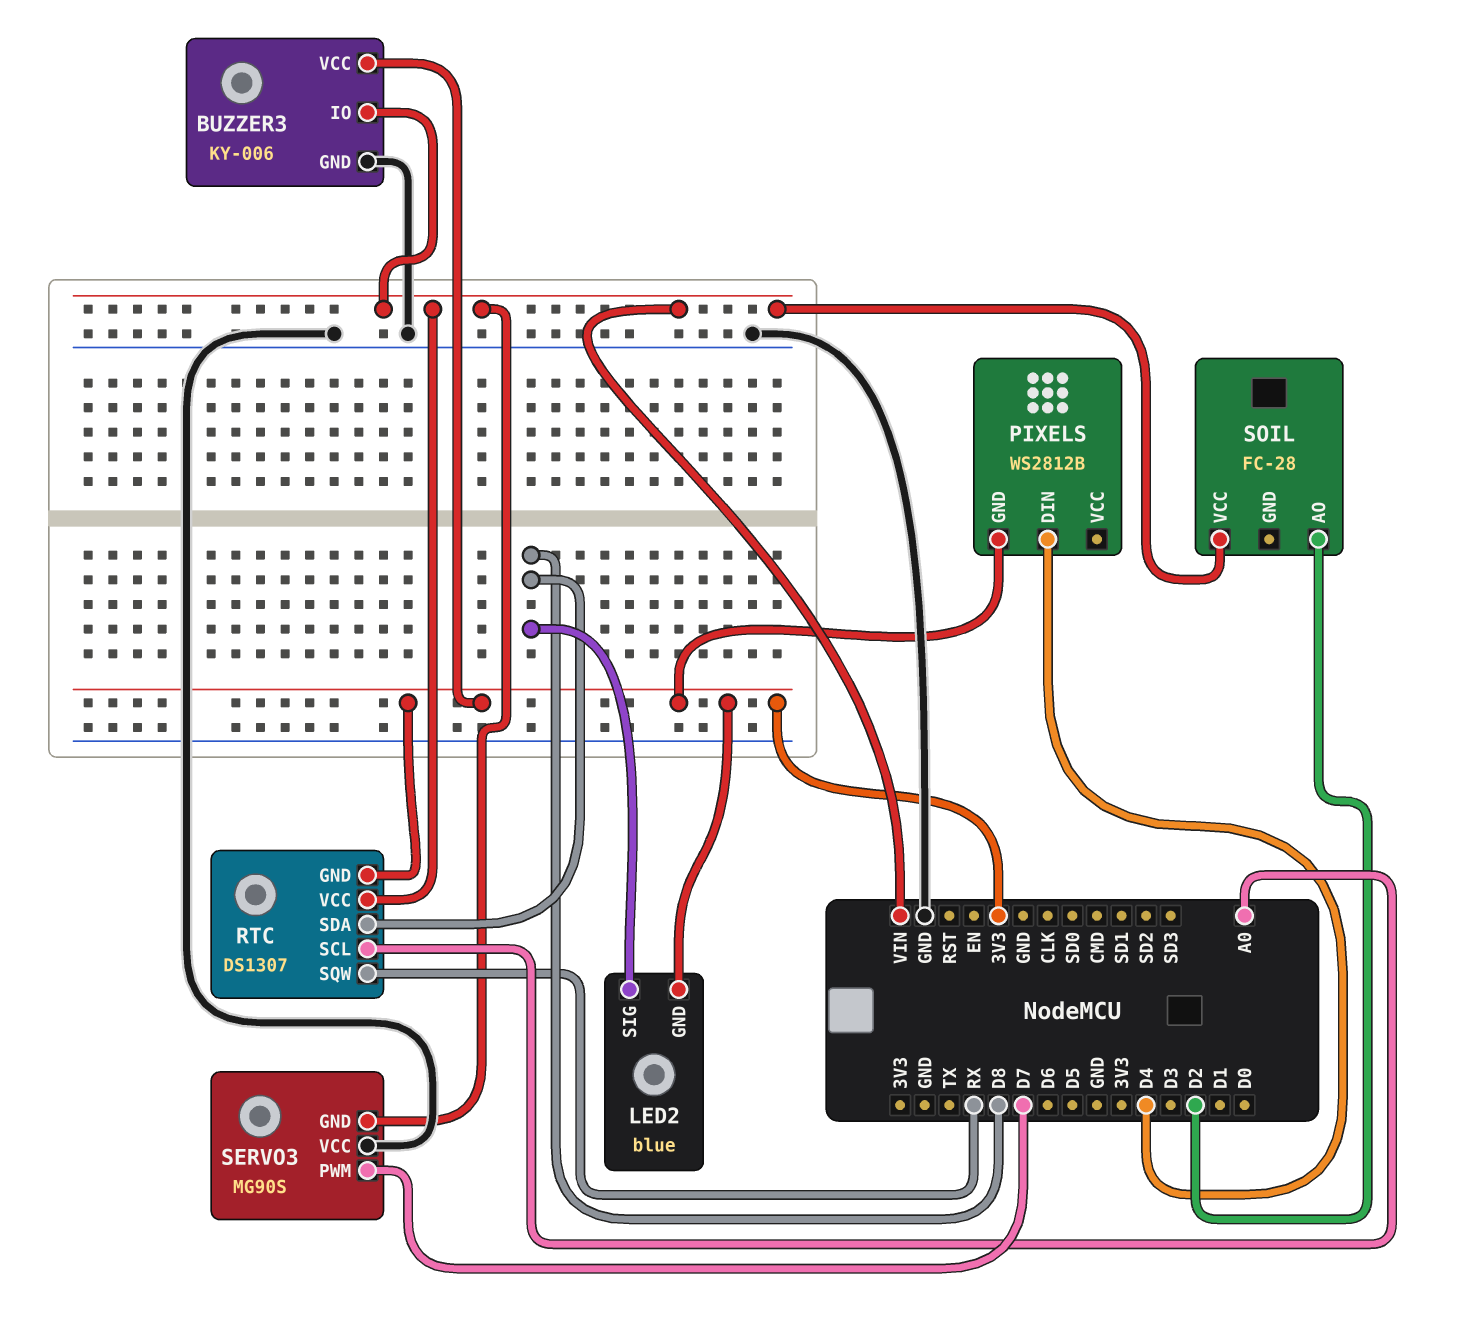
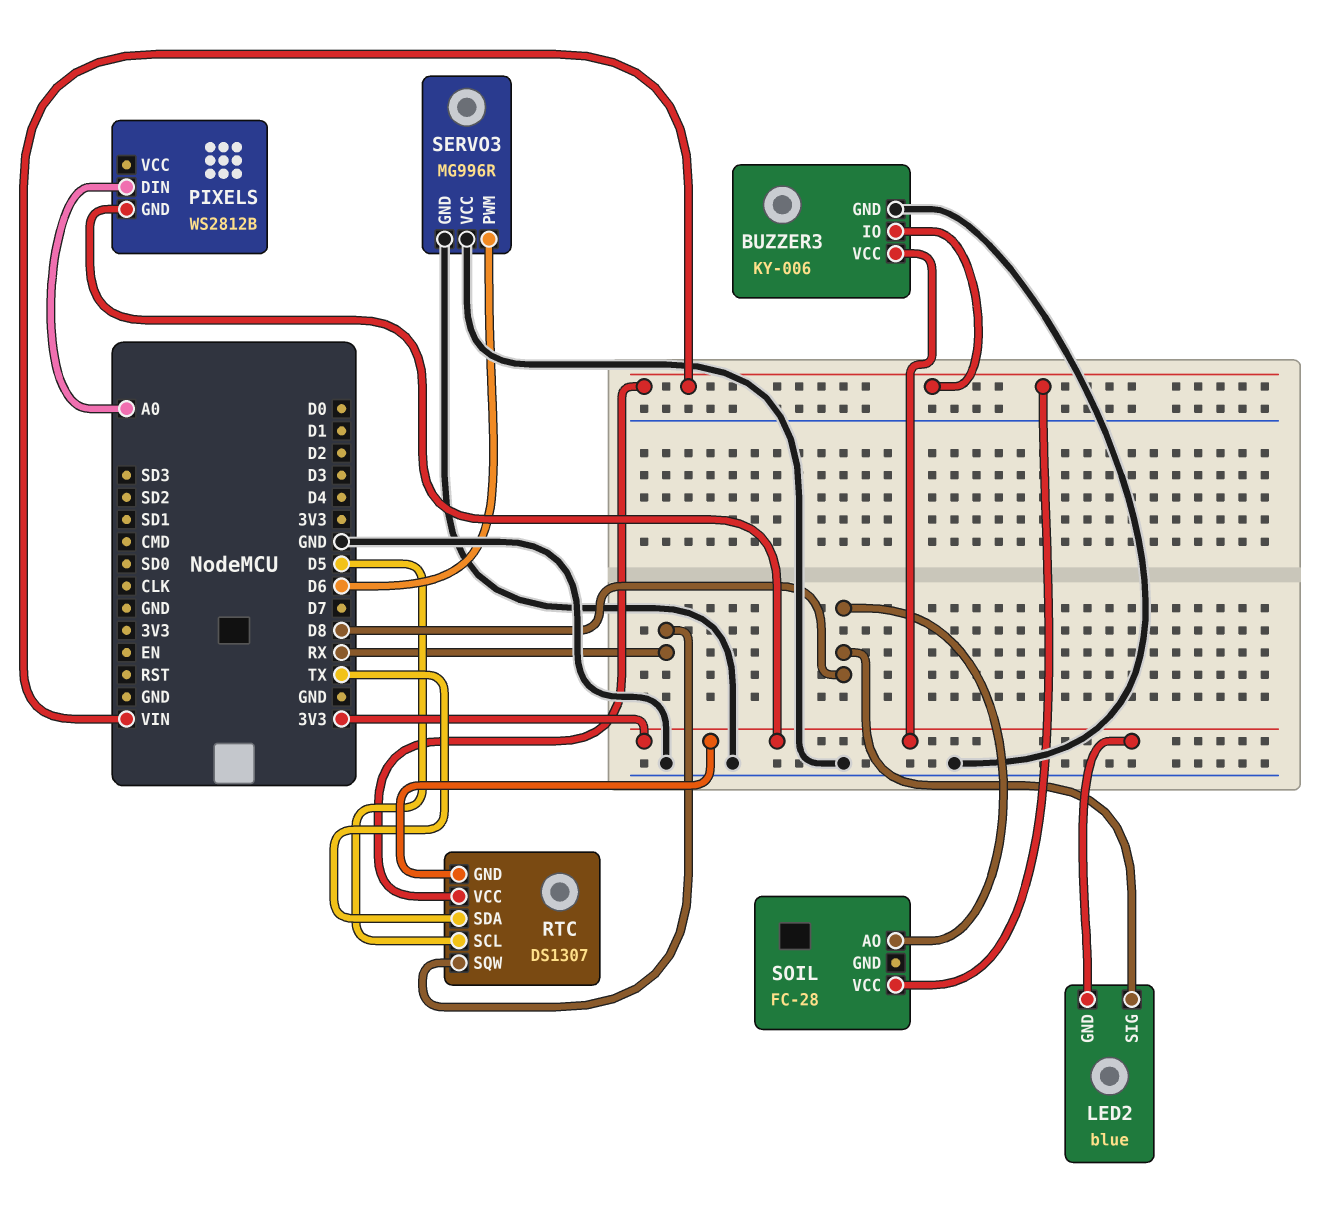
PIXELS pin DIN: D4 -> A0
RTC pin SCL: A0 -> D5
RTC pin SDA: D8 -> TX
SERVO3: MG90S -> MG996R
SERVO3 pin GND: VIN -> GND
SERVO3 pin PWM: D7 -> D6
SOIL pin AO: D2 -> D8

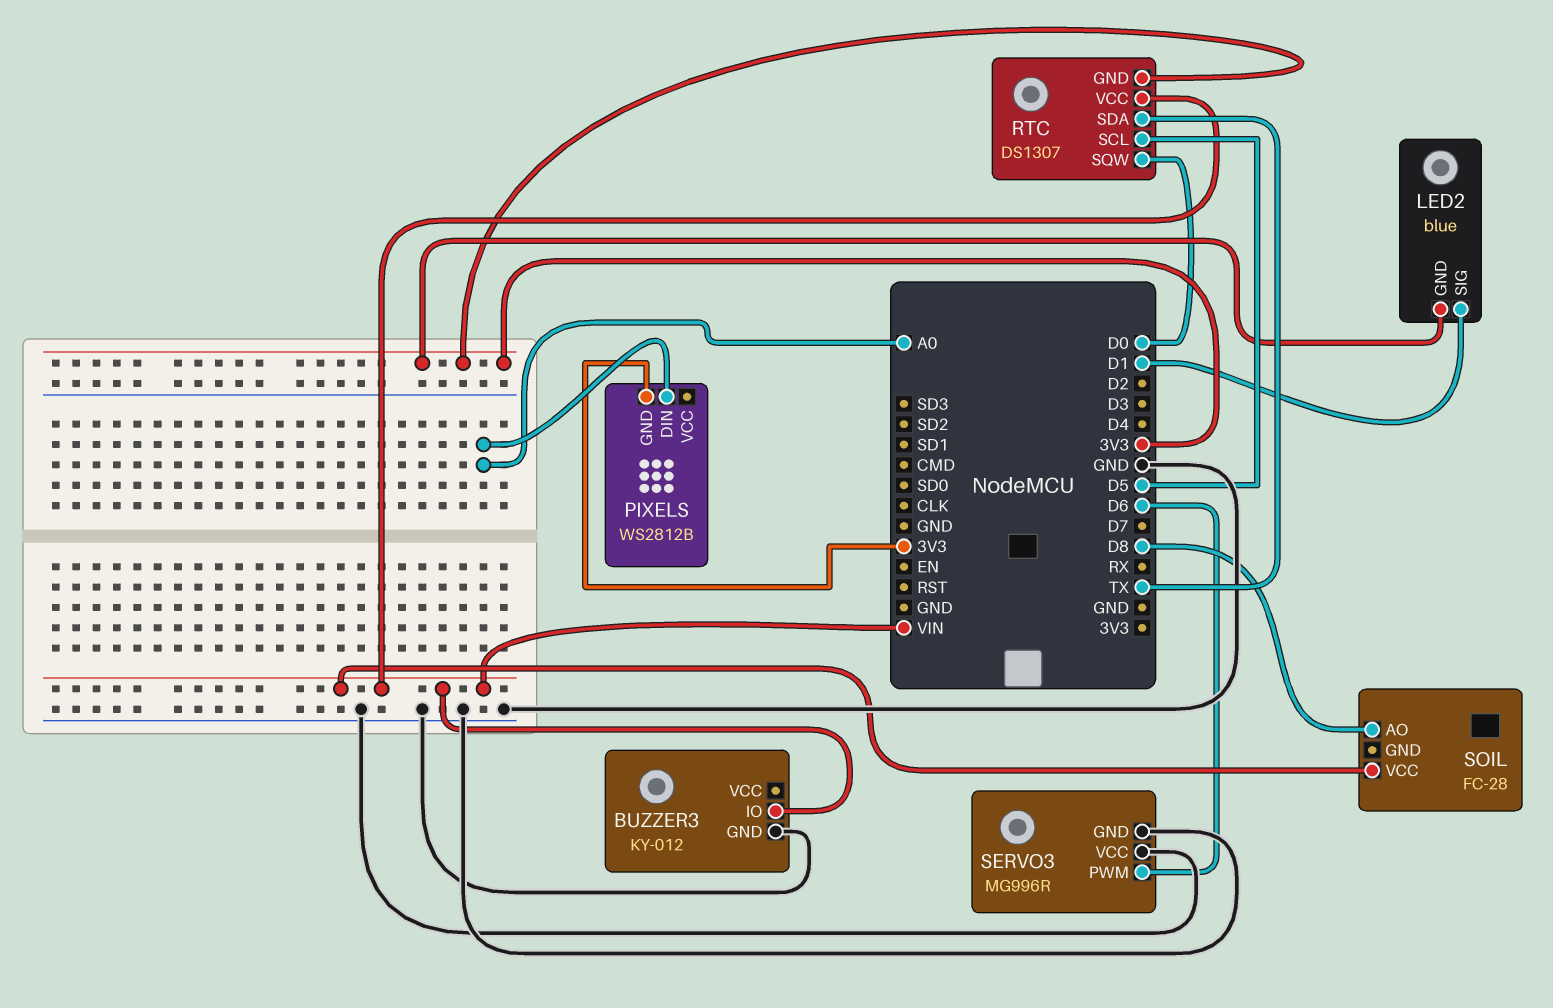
BUZZER3: KY-006 -> KY-012
BUZZER3 pin VCC: 3V3 -> none
LED2 pin SIG: D8 -> D1
RTC pin SQW: RX -> D0

